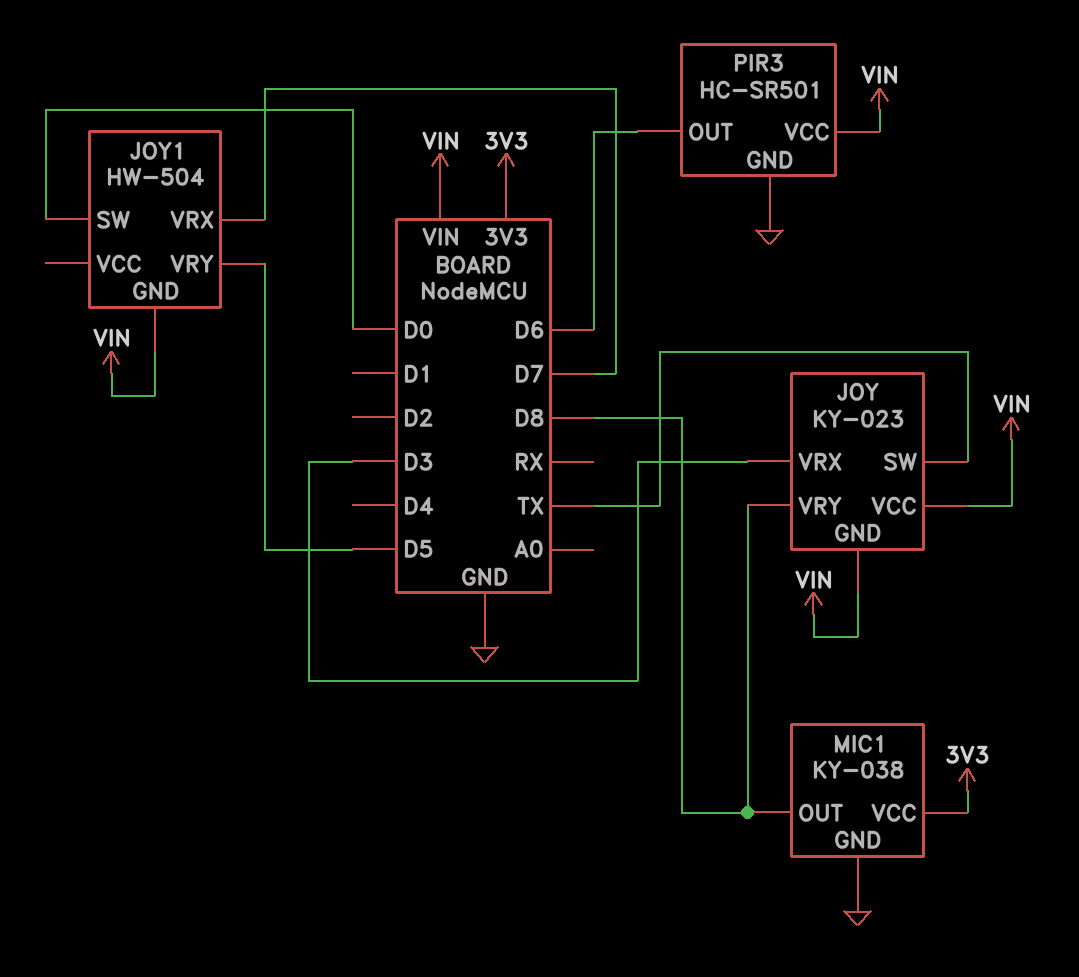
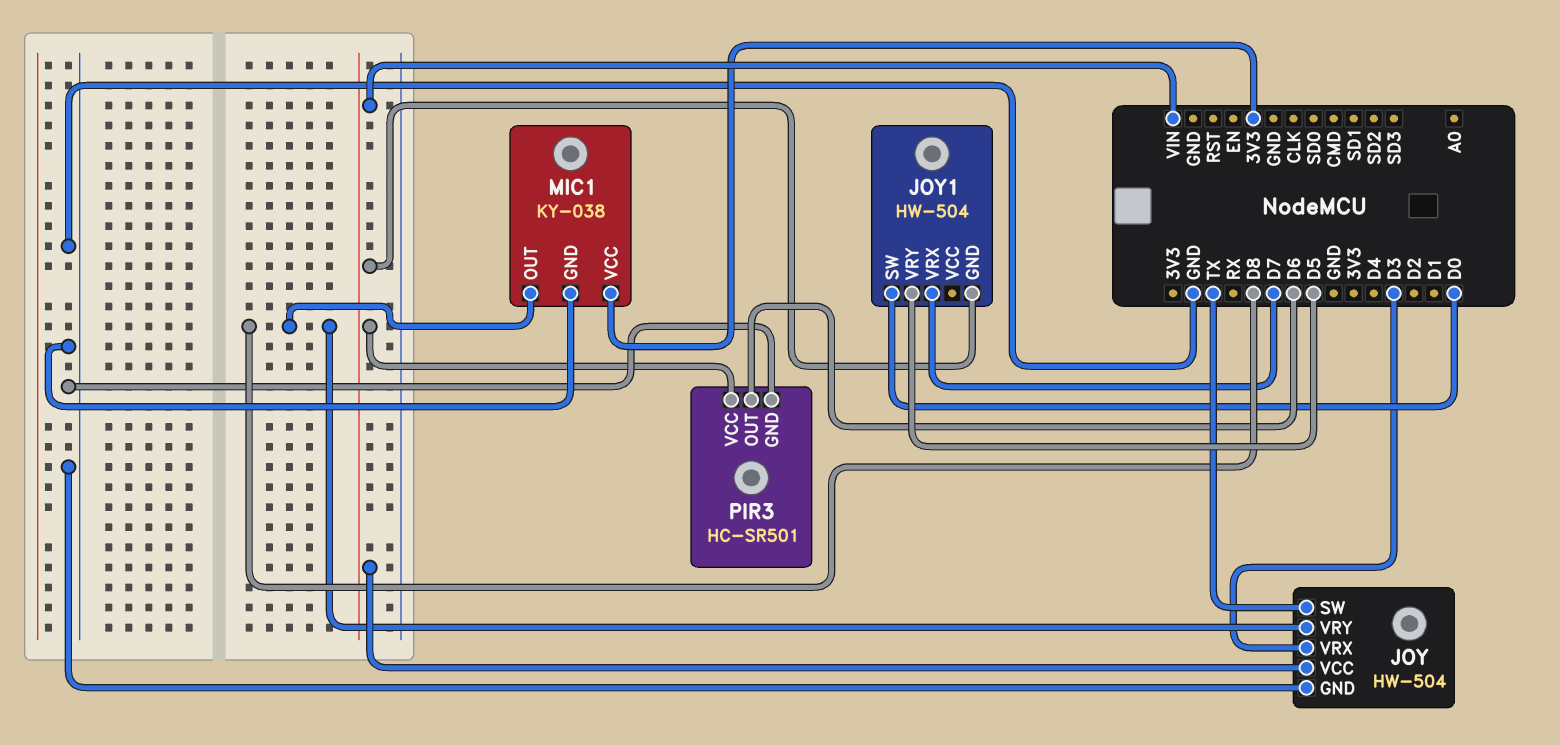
JOY: KY-023 -> HW-504
JOY pin GND: VIN -> GND

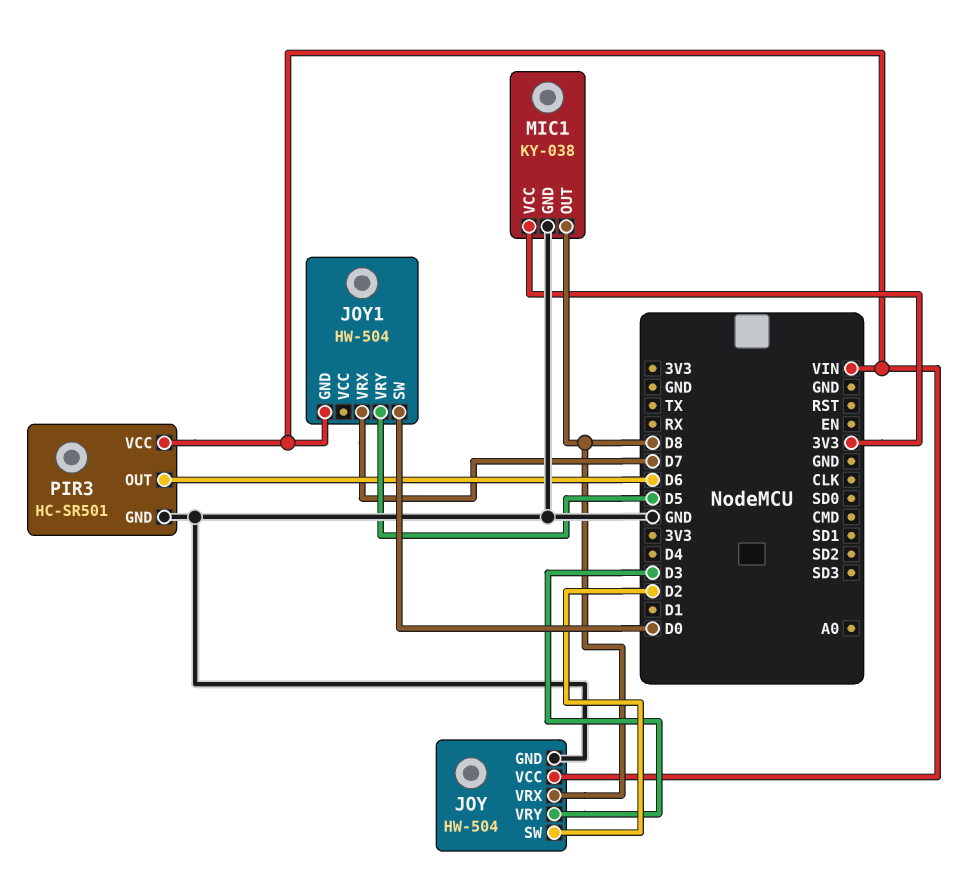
JOY pin SW: TX -> D2
JOY pin VRX: D3 -> D8
JOY pin VRY: D8 -> D3

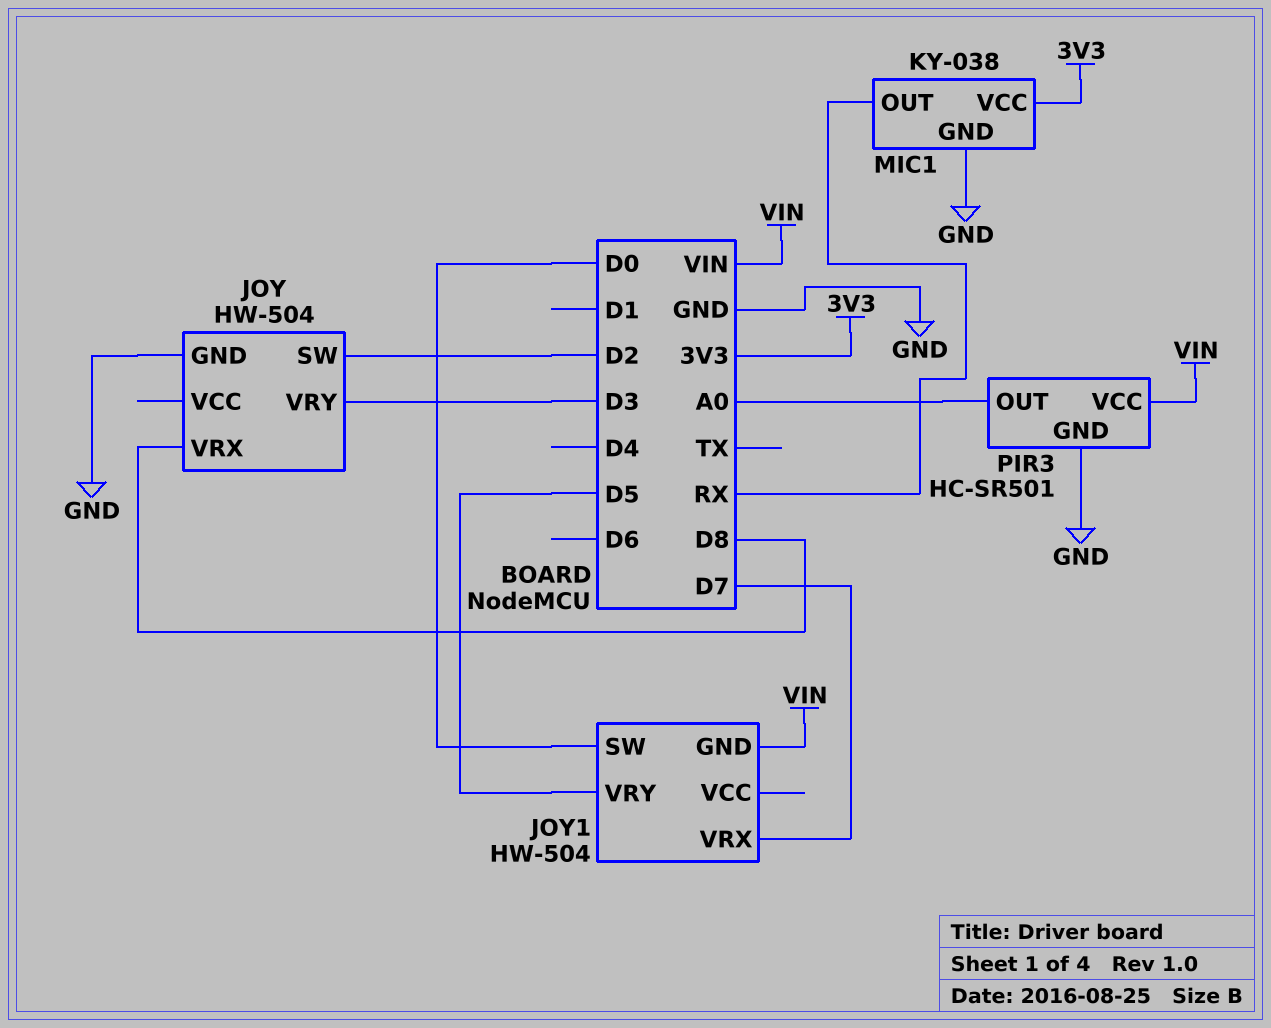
JOY pin VCC: VIN -> none
MIC1 pin OUT: D8 -> RX
PIR3 pin OUT: D6 -> A0

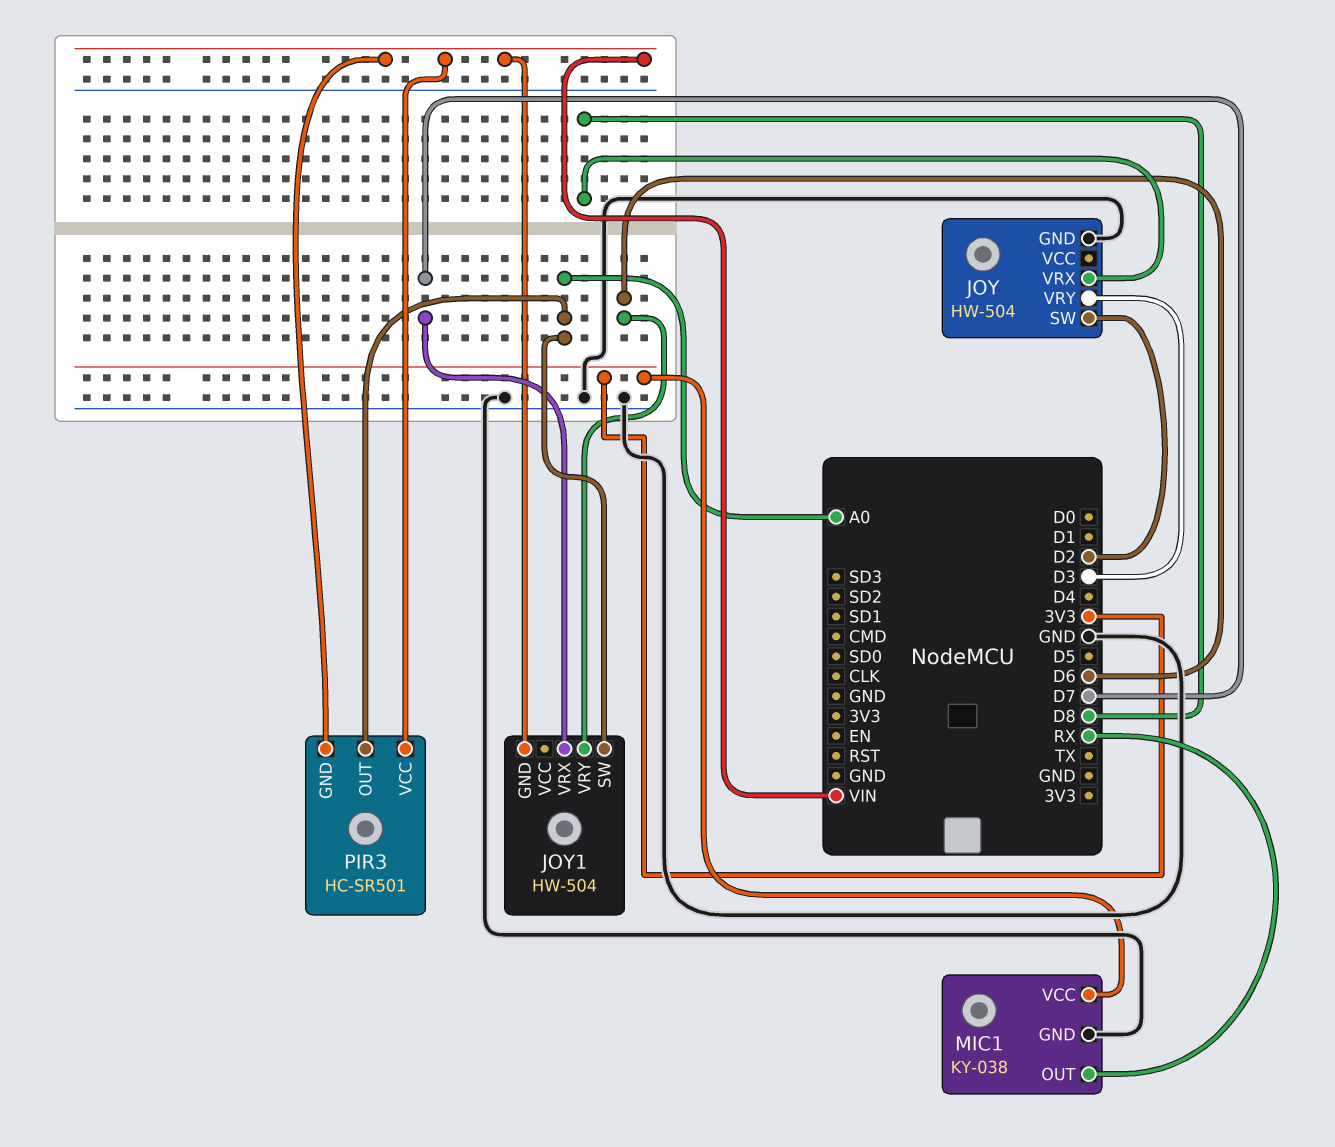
JOY1 pin SW: D0 -> A0
JOY1 pin VRY: D5 -> D6
PIR3 pin GND: GND -> VIN

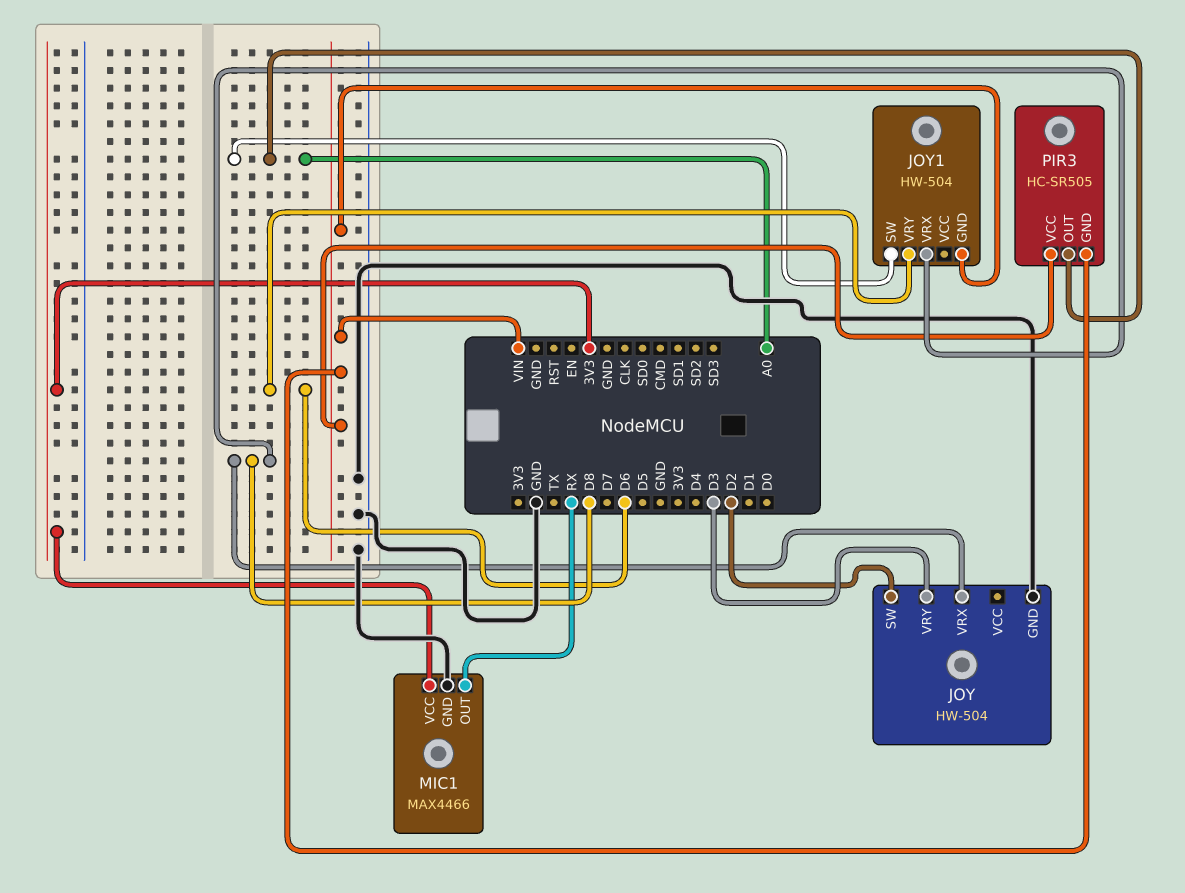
JOY1 pin VRX: D7 -> D8
MIC1: KY-038 -> MAX4466
PIR3: HC-SR501 -> HC-SR505

